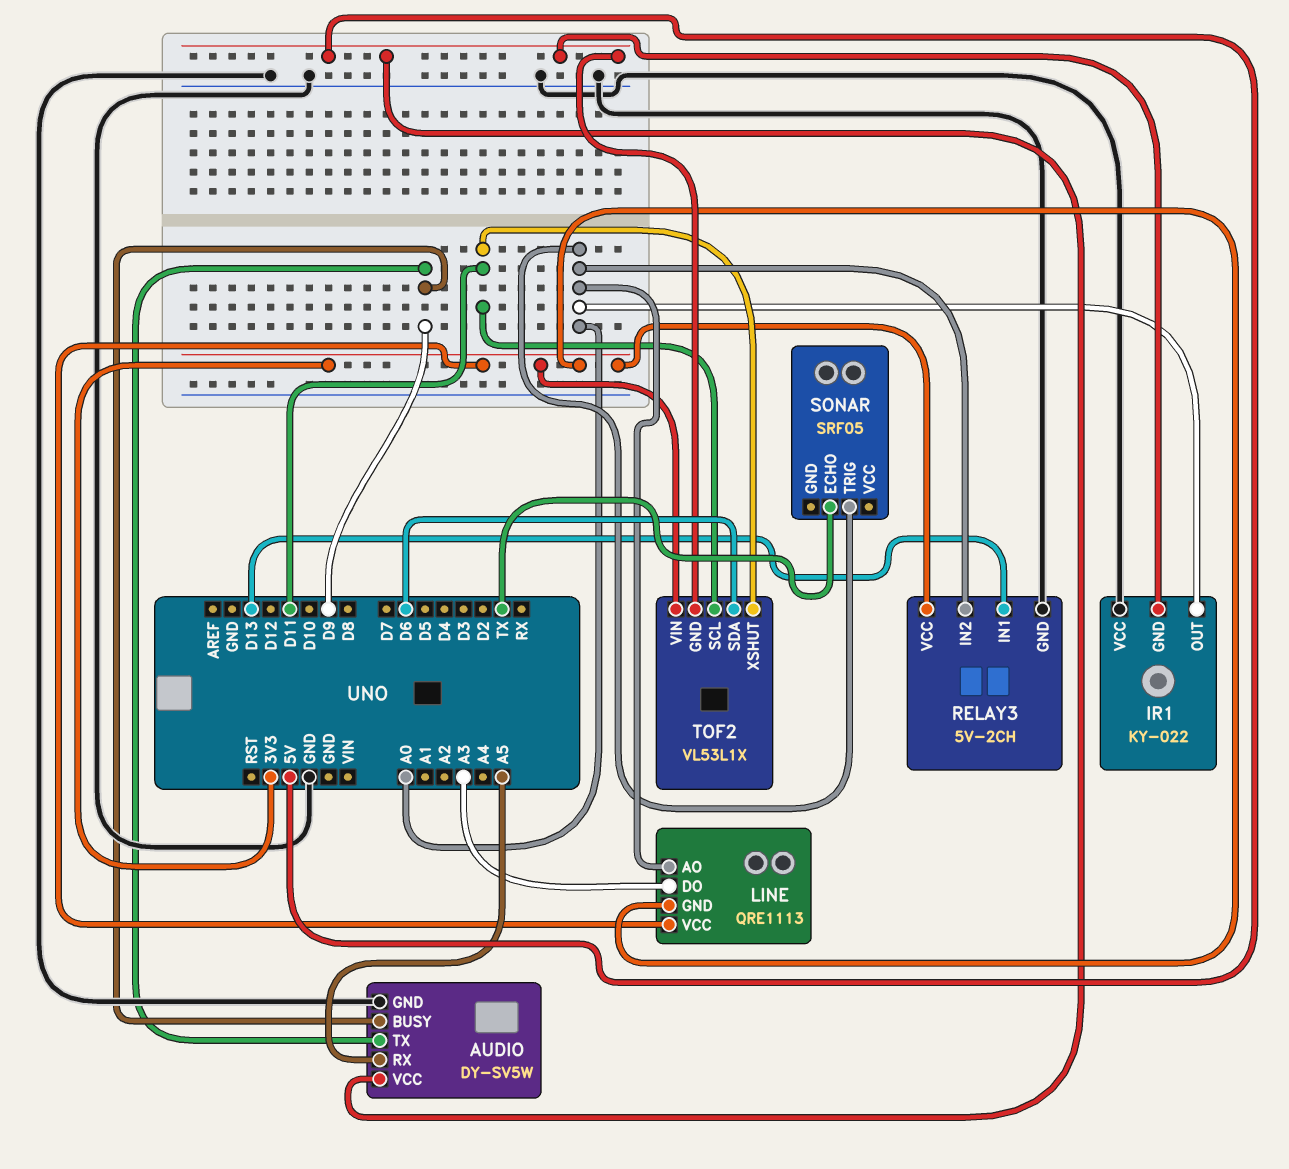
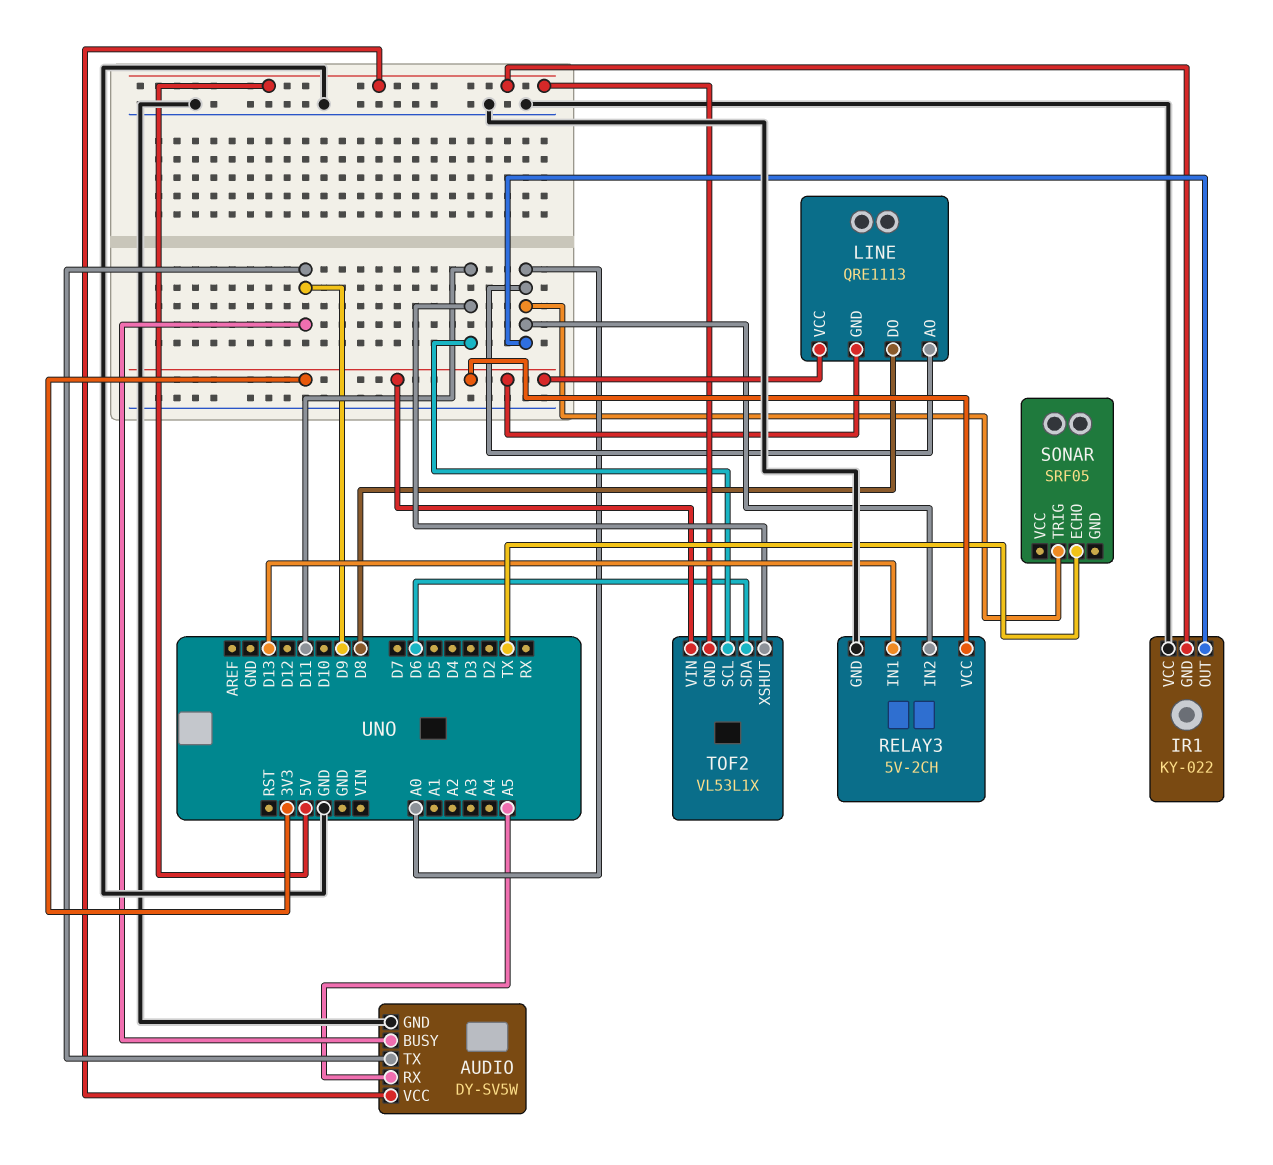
LINE pin DO: A3 -> D8

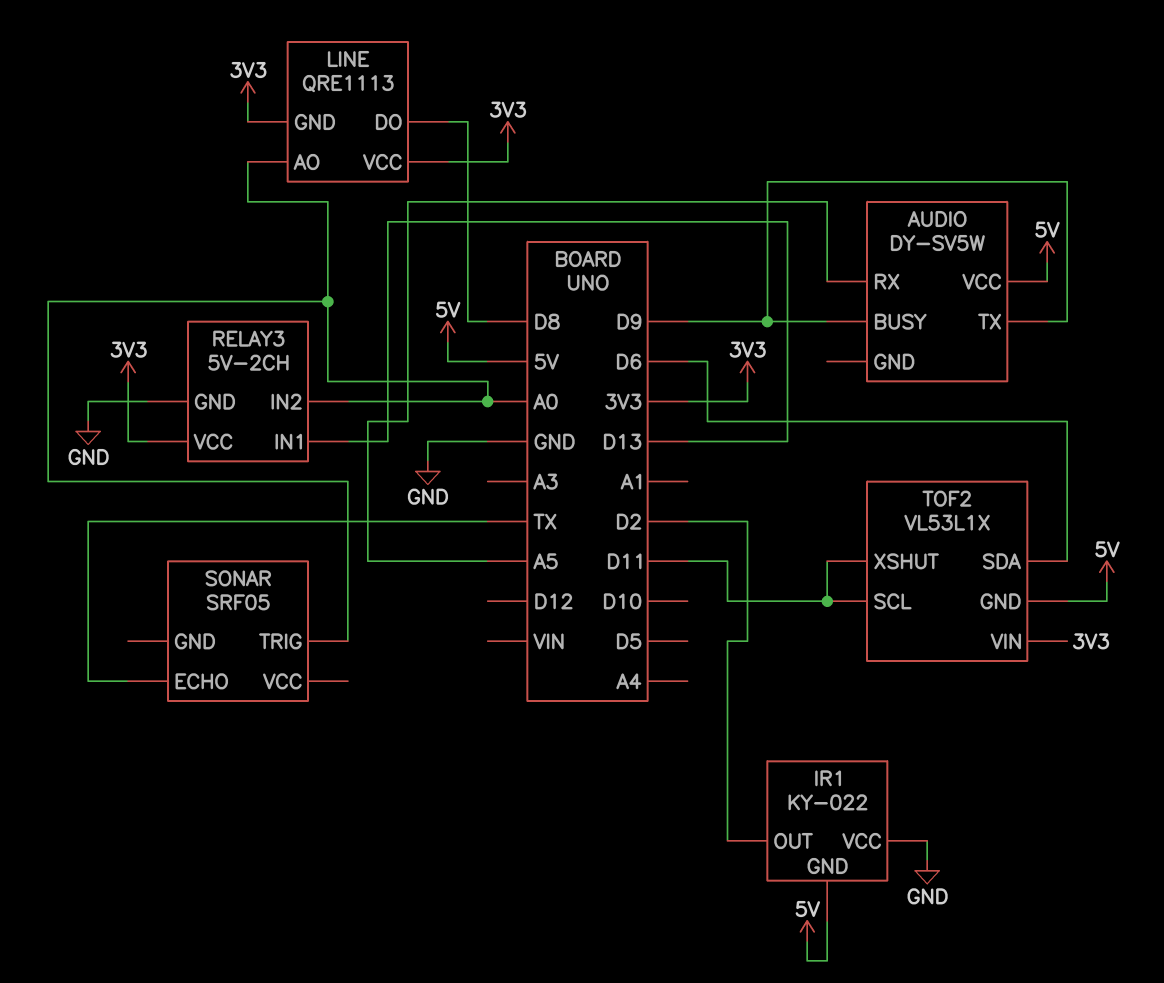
AUDIO pin GND: GND -> none
IR1 pin OUT: A0 -> D2

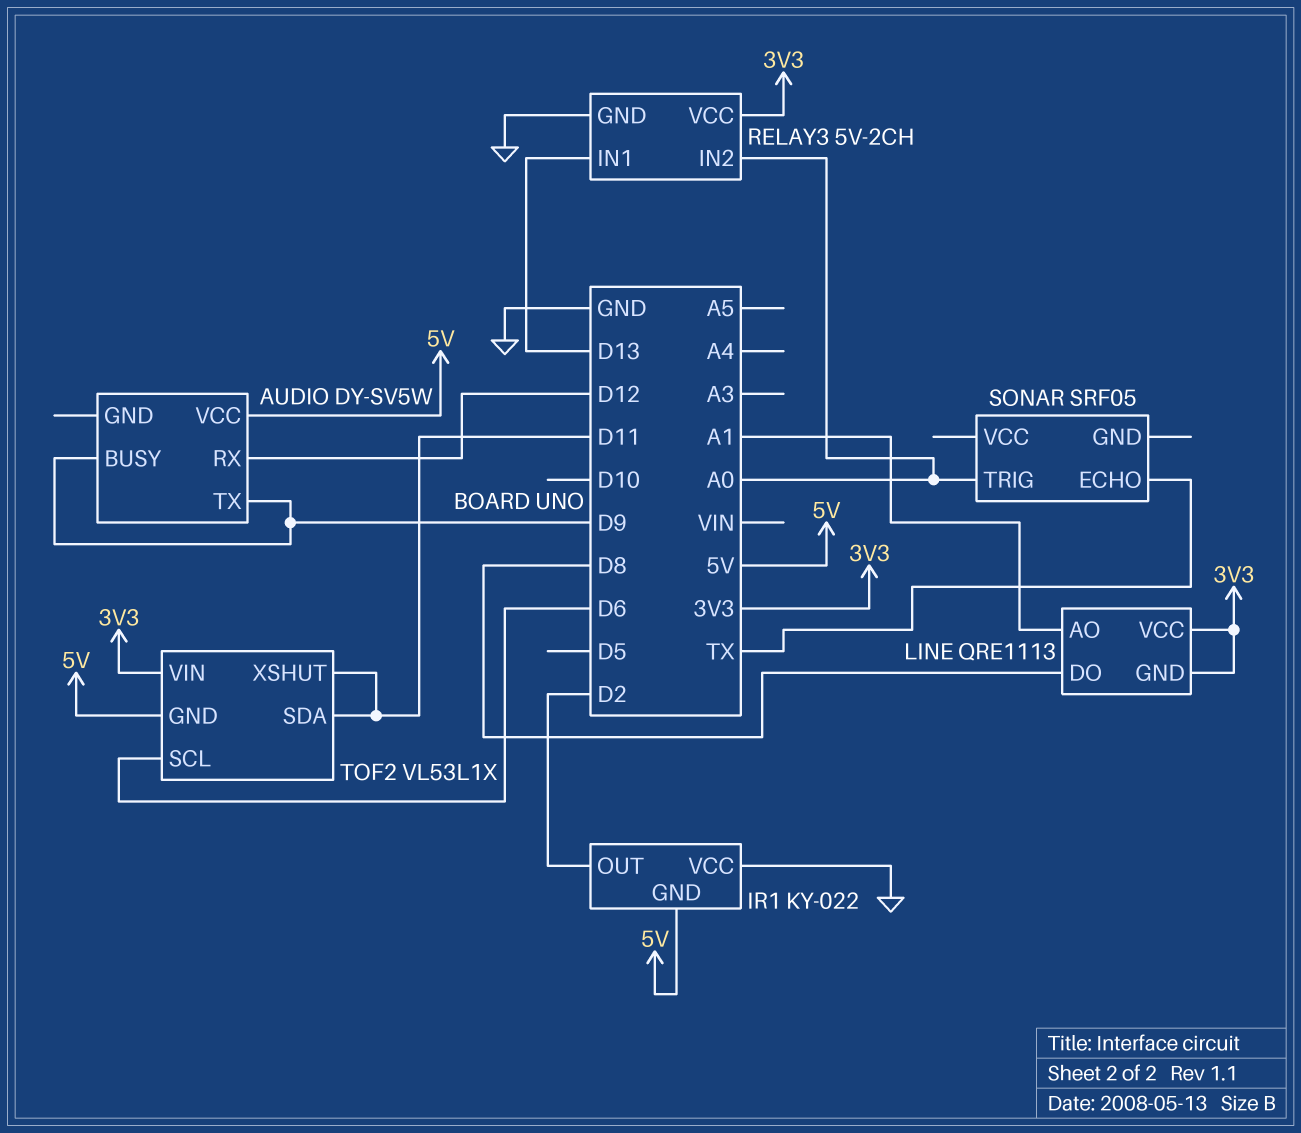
AUDIO pin RX: A5 -> D12
LINE pin AO: A0 -> A1
TOF2 pin SCL: D11 -> D6
TOF2 pin SDA: D6 -> D11

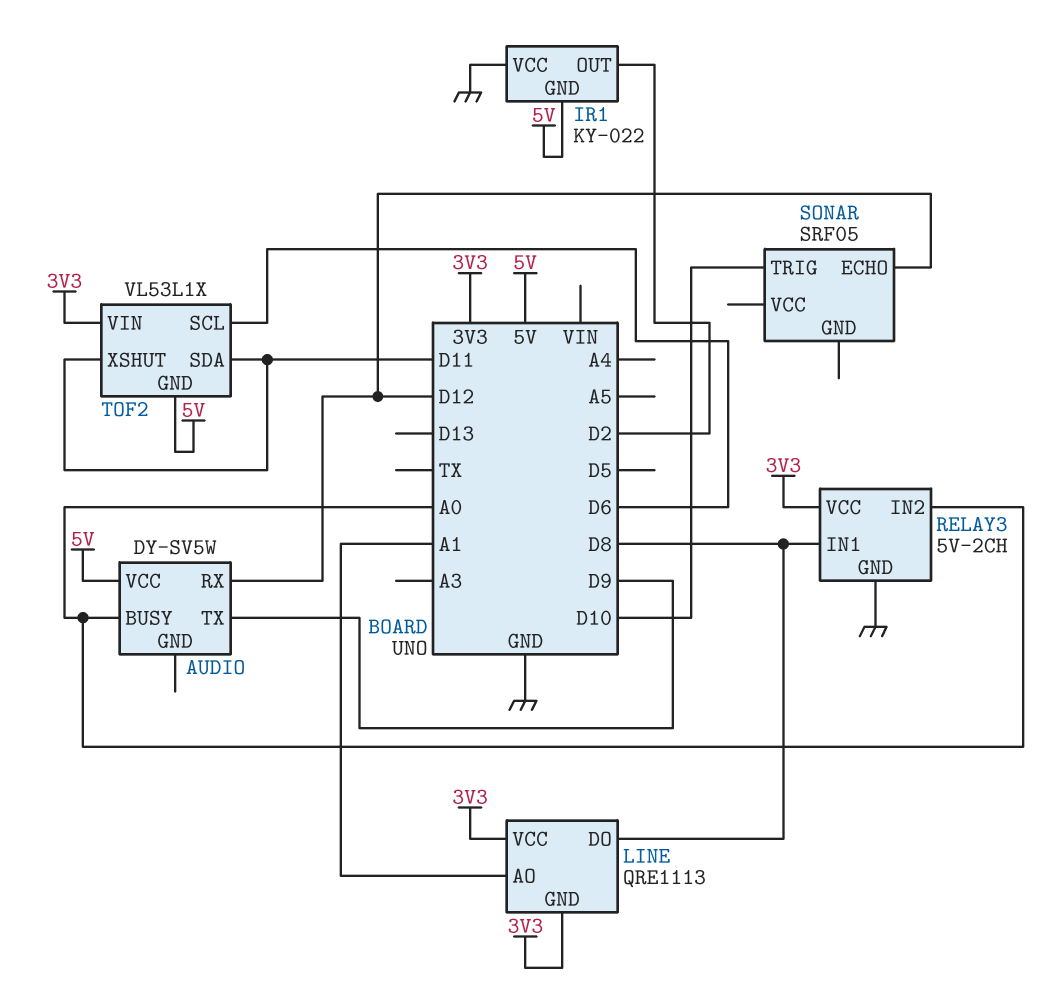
AUDIO pin BUSY: D9 -> A0
RELAY3 pin IN1: D13 -> D8
SONAR pin ECHO: TX -> D12
SONAR pin TRIG: A0 -> D10

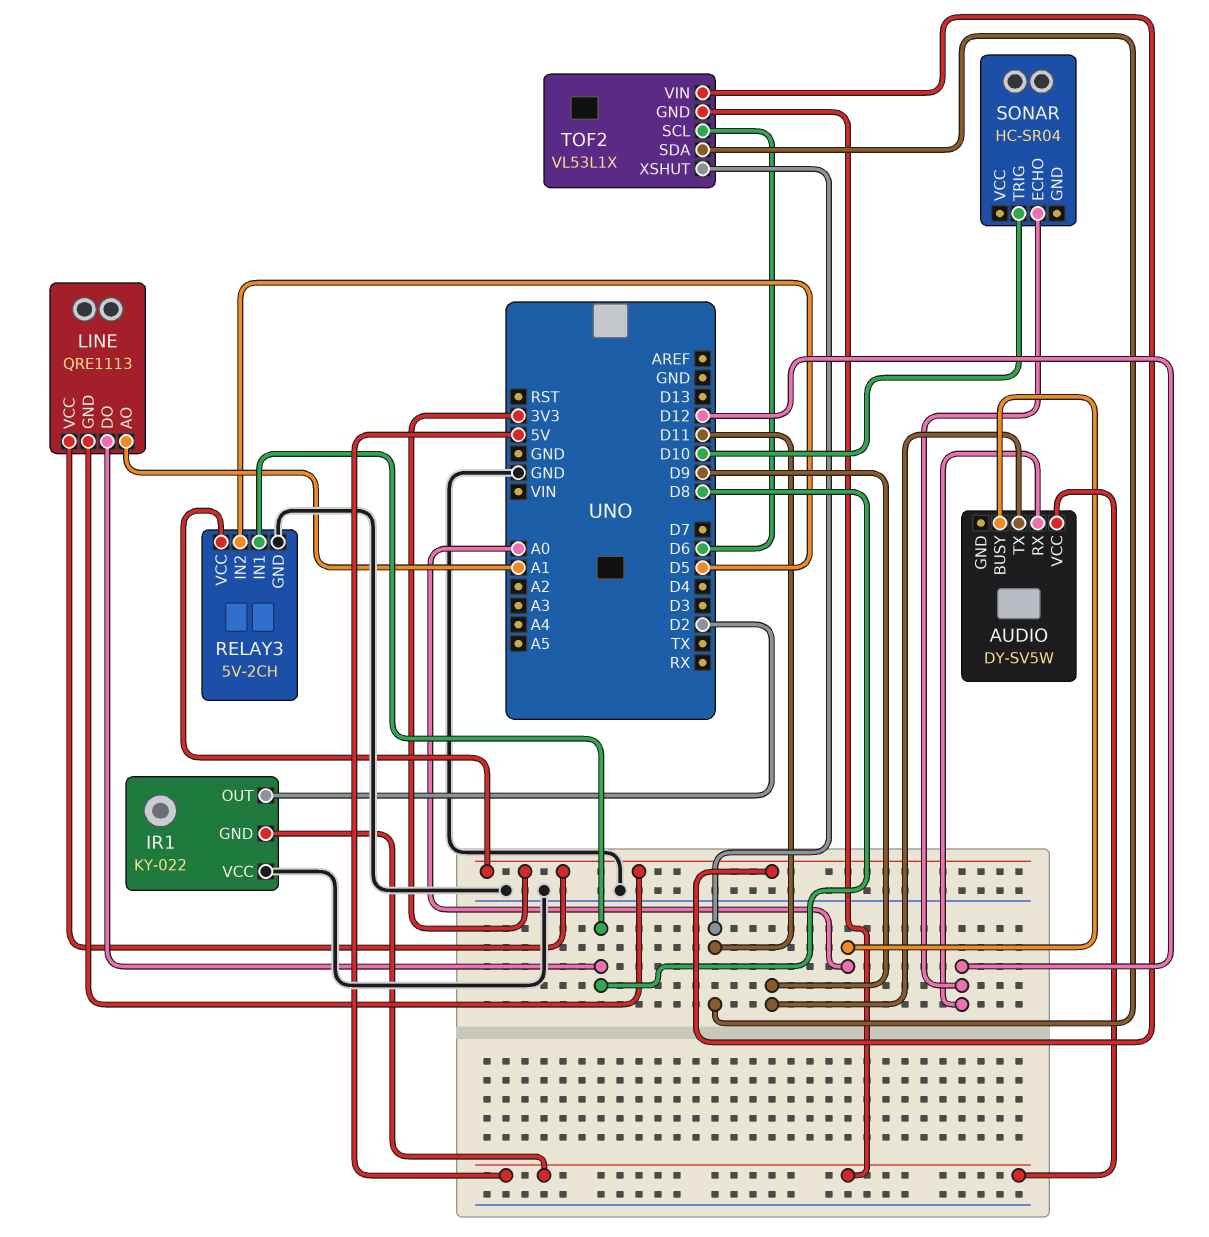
RELAY3 pin IN2: A0 -> D5
SONAR: SRF05 -> HC-SR04

